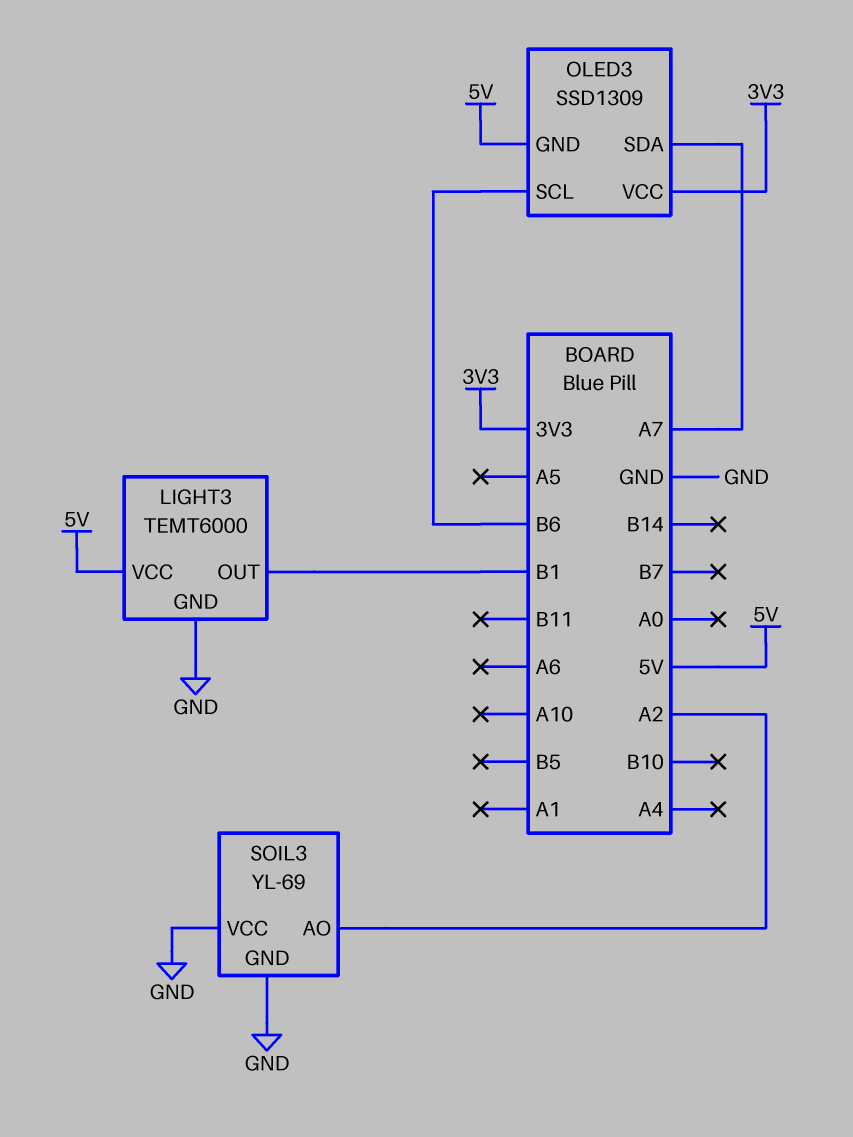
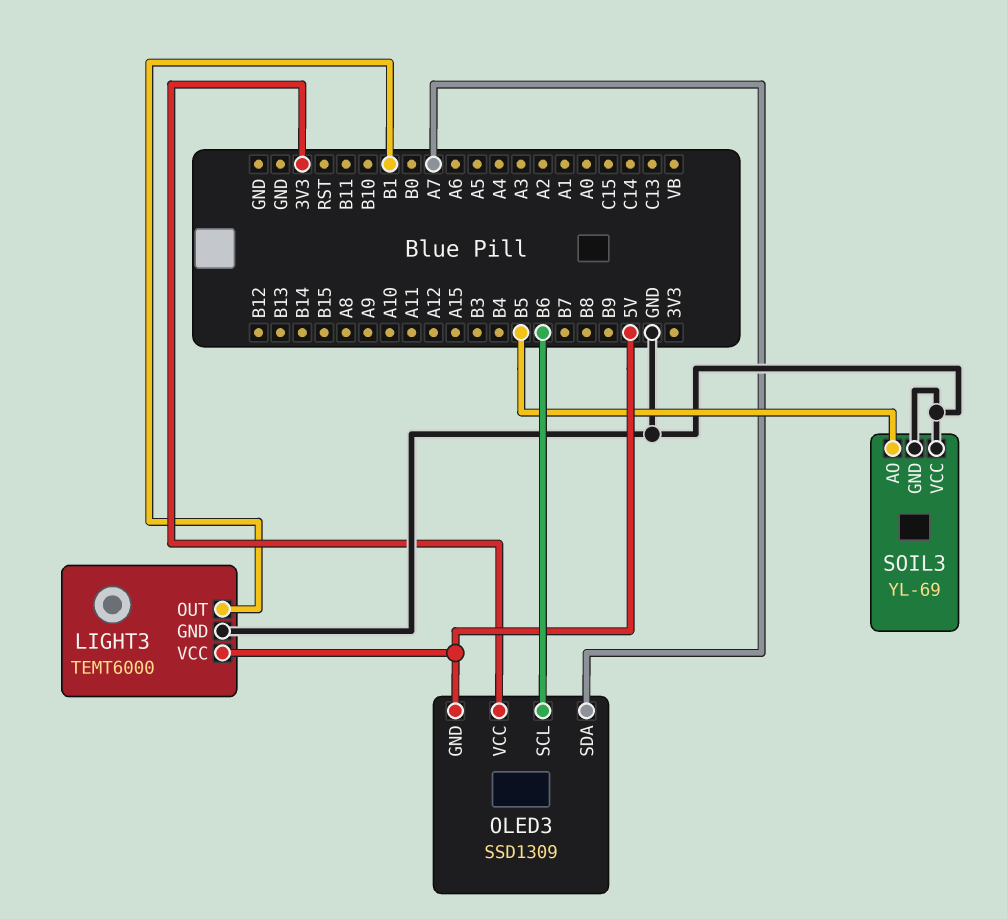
SOIL3 pin AO: A2 -> B5

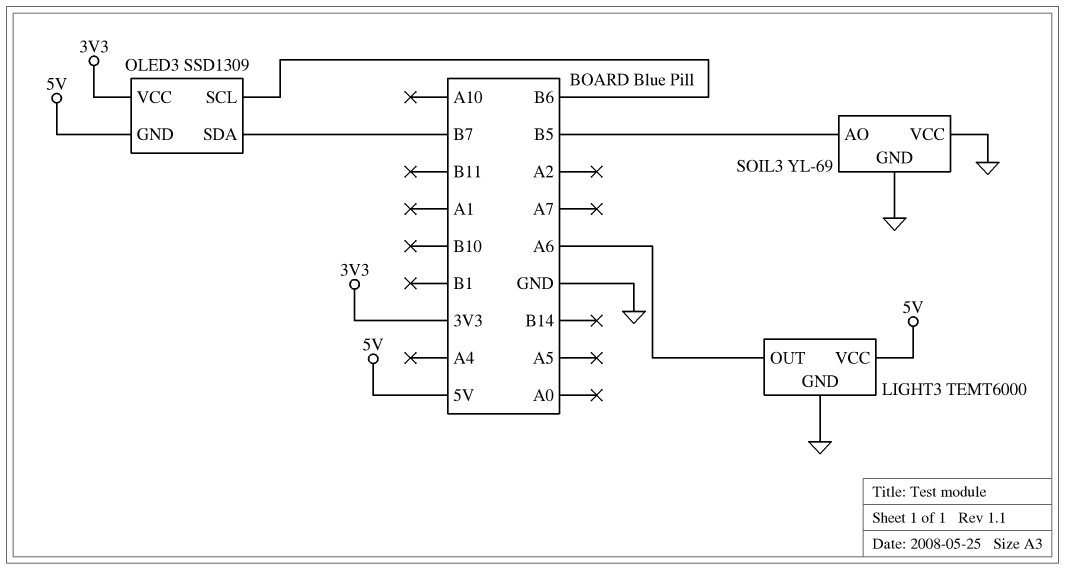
LIGHT3 pin OUT: B1 -> A6
OLED3 pin SDA: A7 -> B7

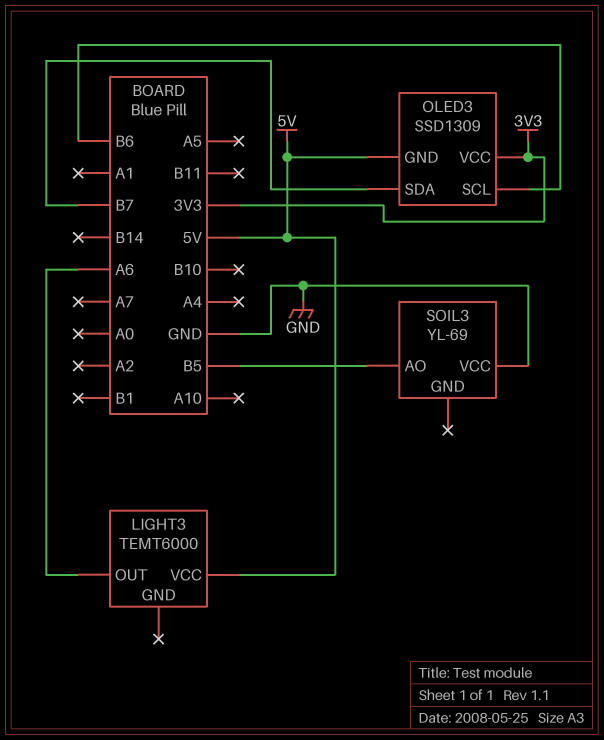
LIGHT3 pin GND: GND -> none
SOIL3 pin GND: GND -> none

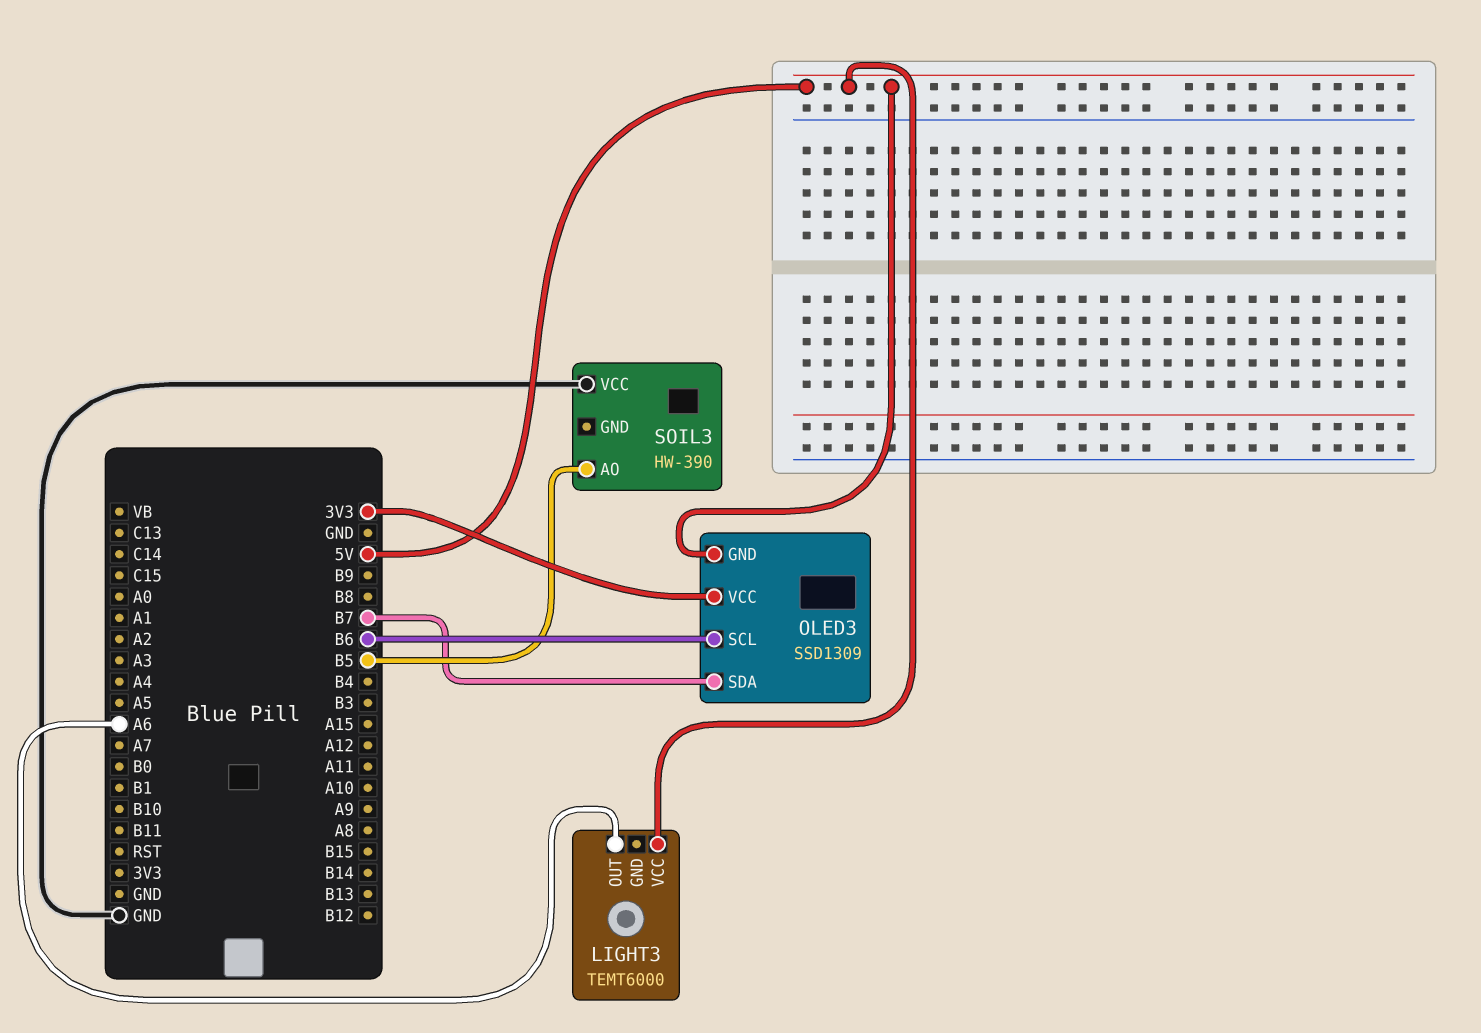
SOIL3: YL-69 -> HW-390

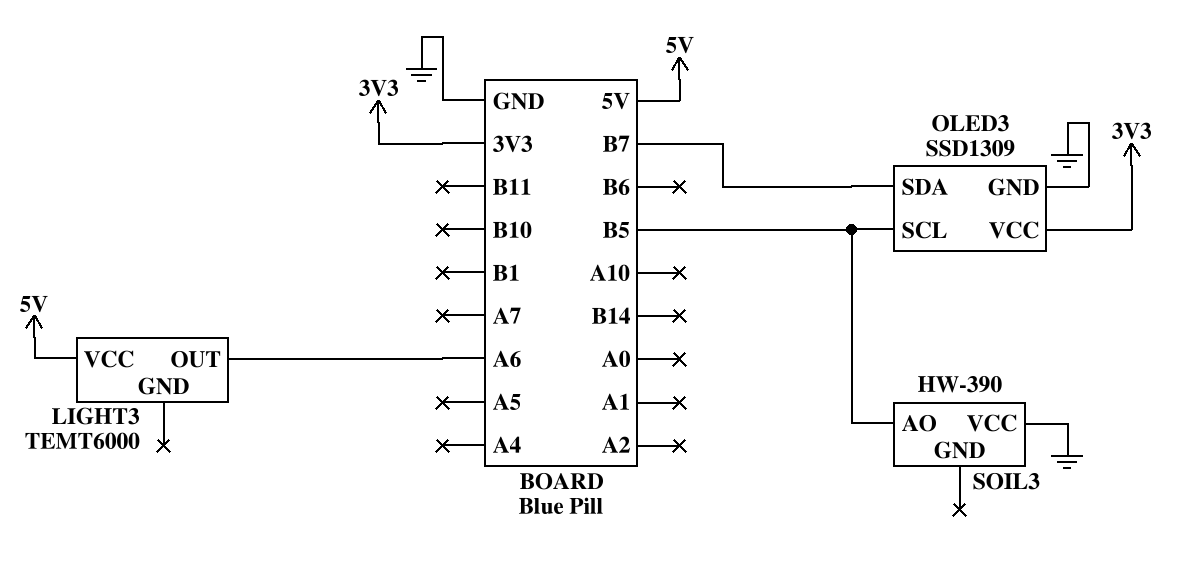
OLED3 pin GND: 5V -> GND
OLED3 pin SCL: B6 -> B5

